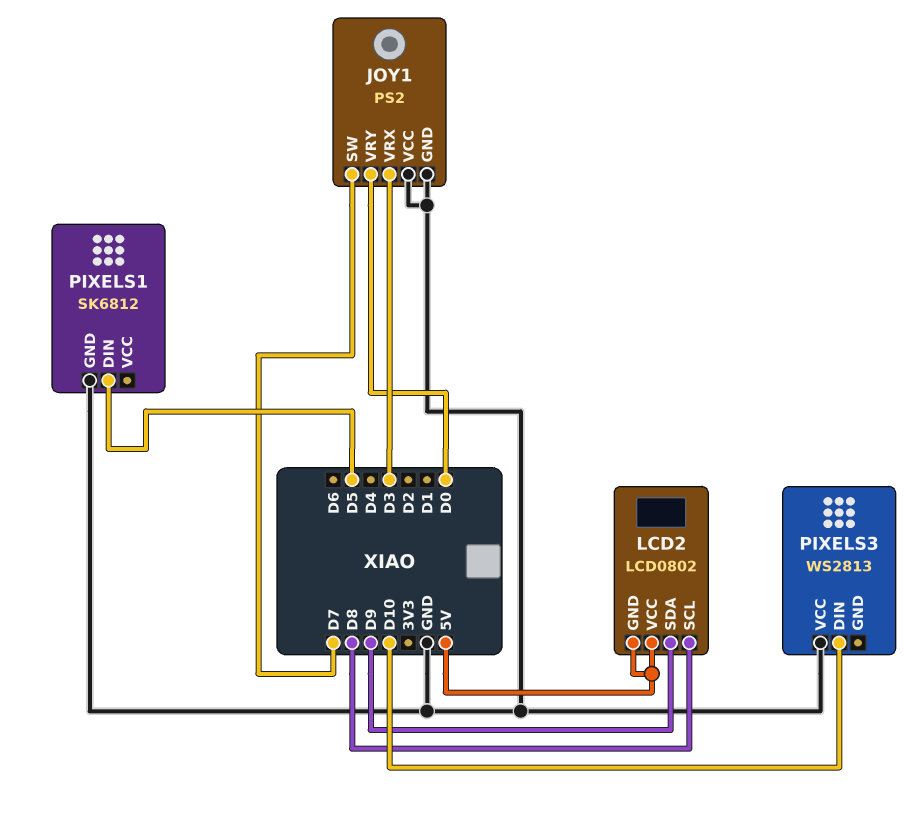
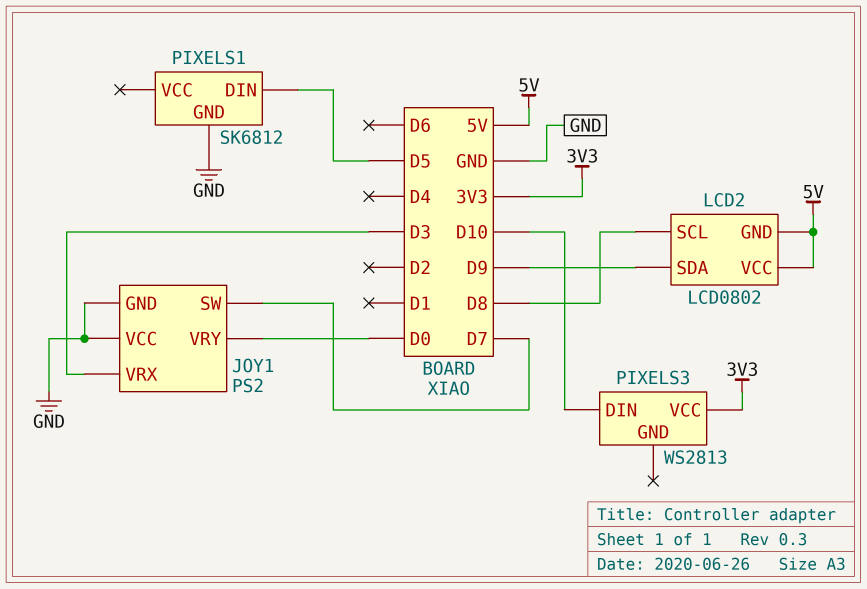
PIXELS3 pin VCC: GND -> 3V3

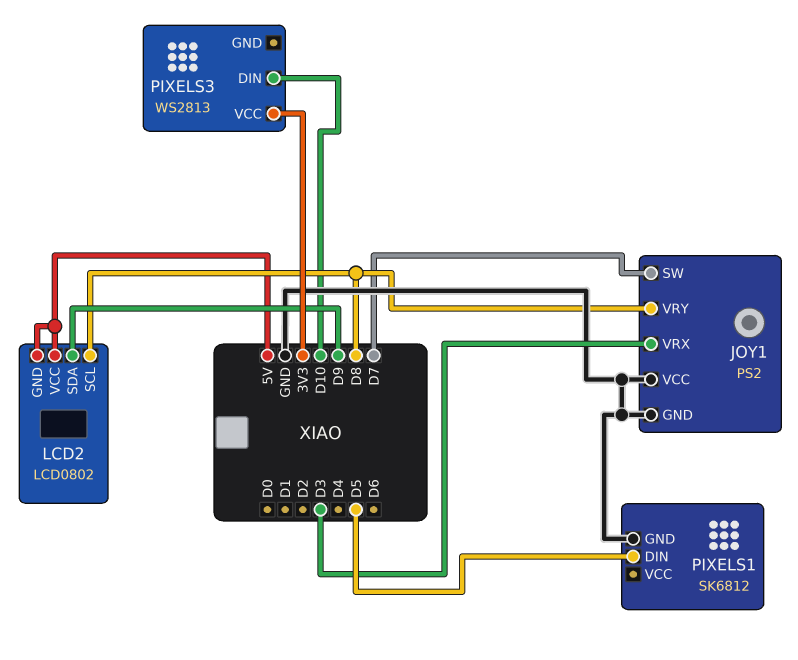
JOY1 pin VRY: D0 -> D8

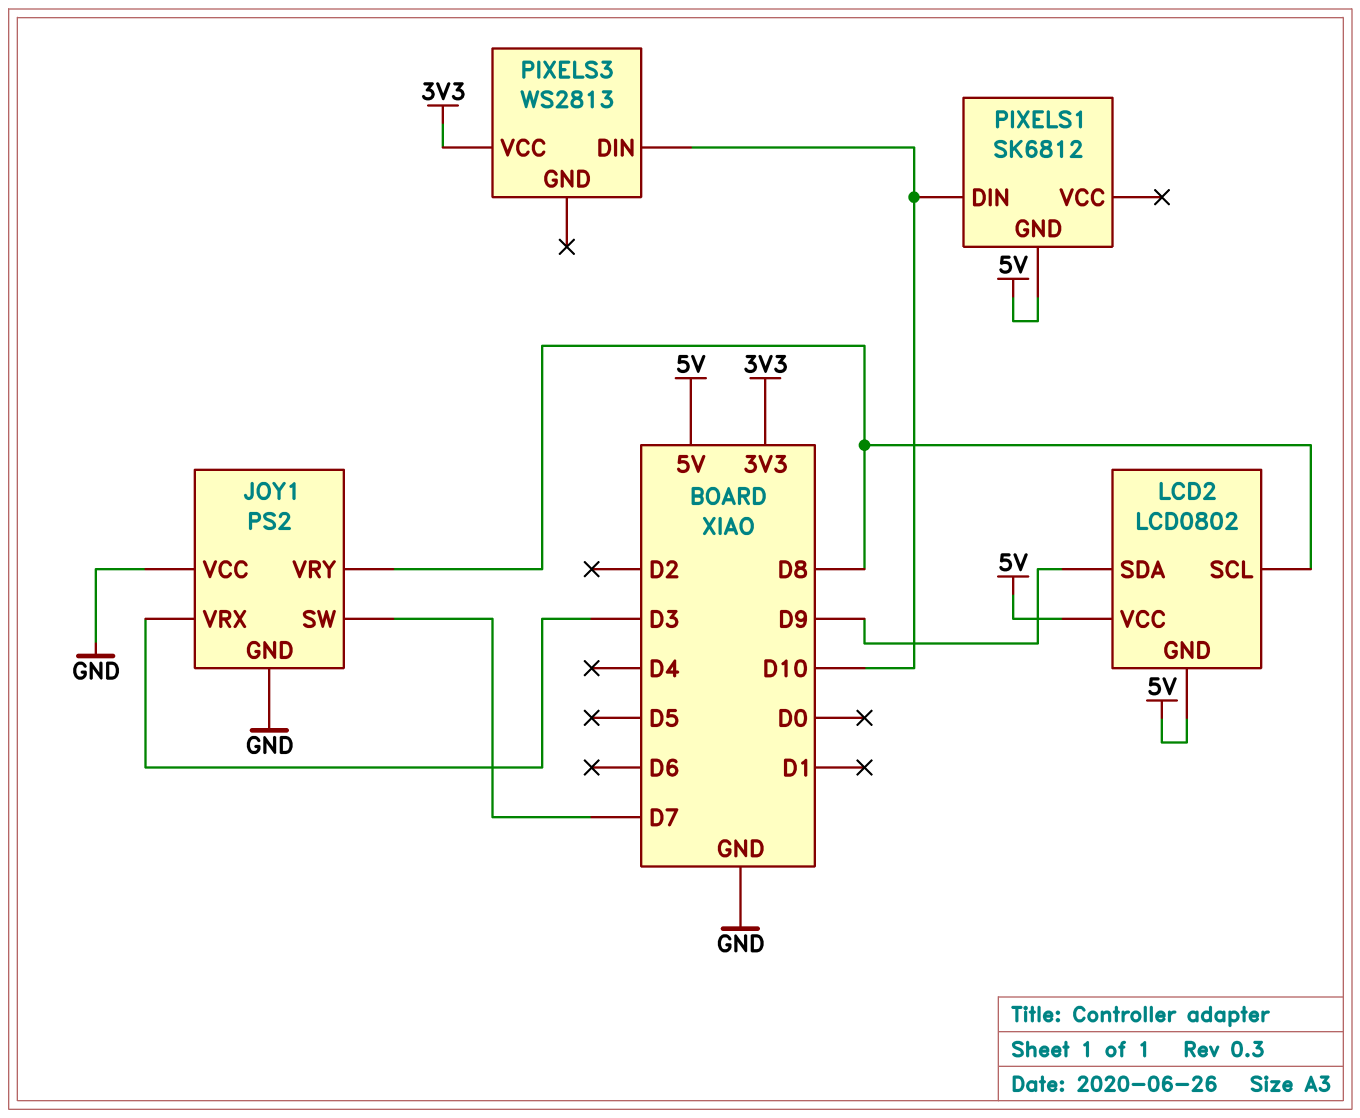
PIXELS1 pin DIN: D5 -> D10
PIXELS1 pin GND: GND -> 5V

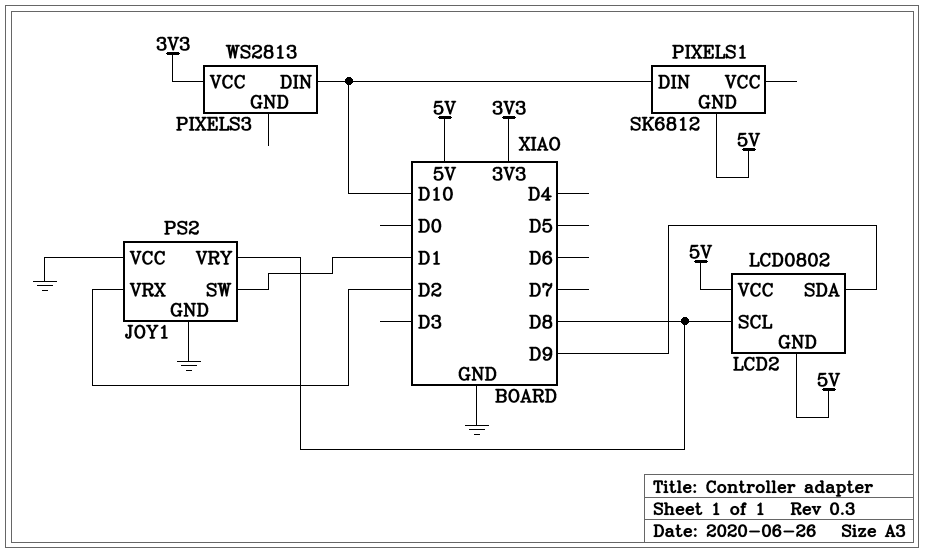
JOY1 pin SW: D7 -> D1
JOY1 pin VRX: D3 -> D2

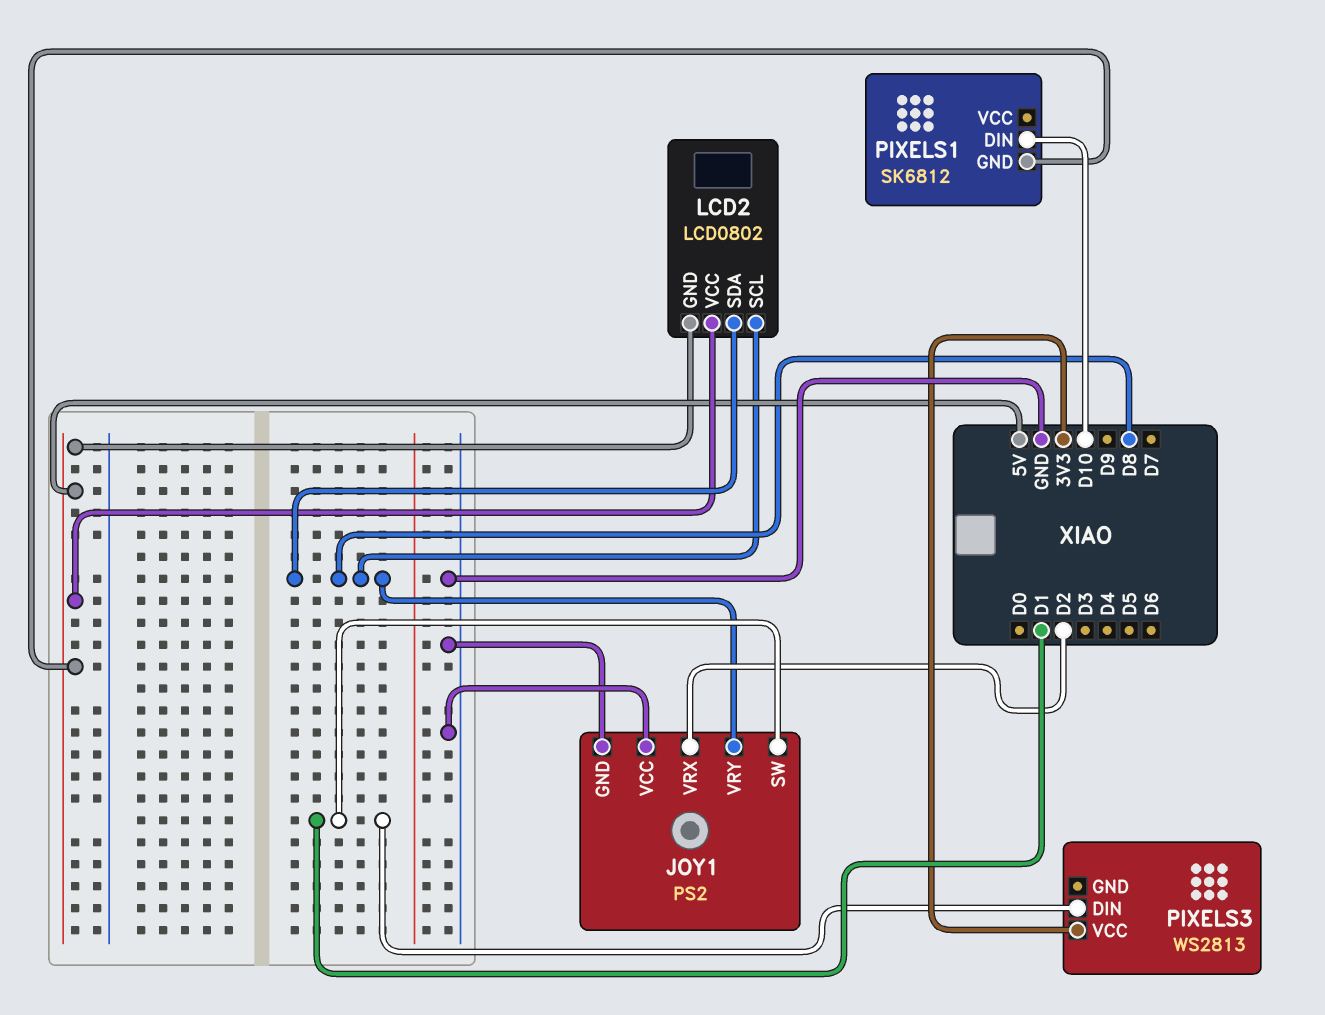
LCD2 pin SDA: D9 -> D8
PIXELS3 pin DIN: D10 -> D1

